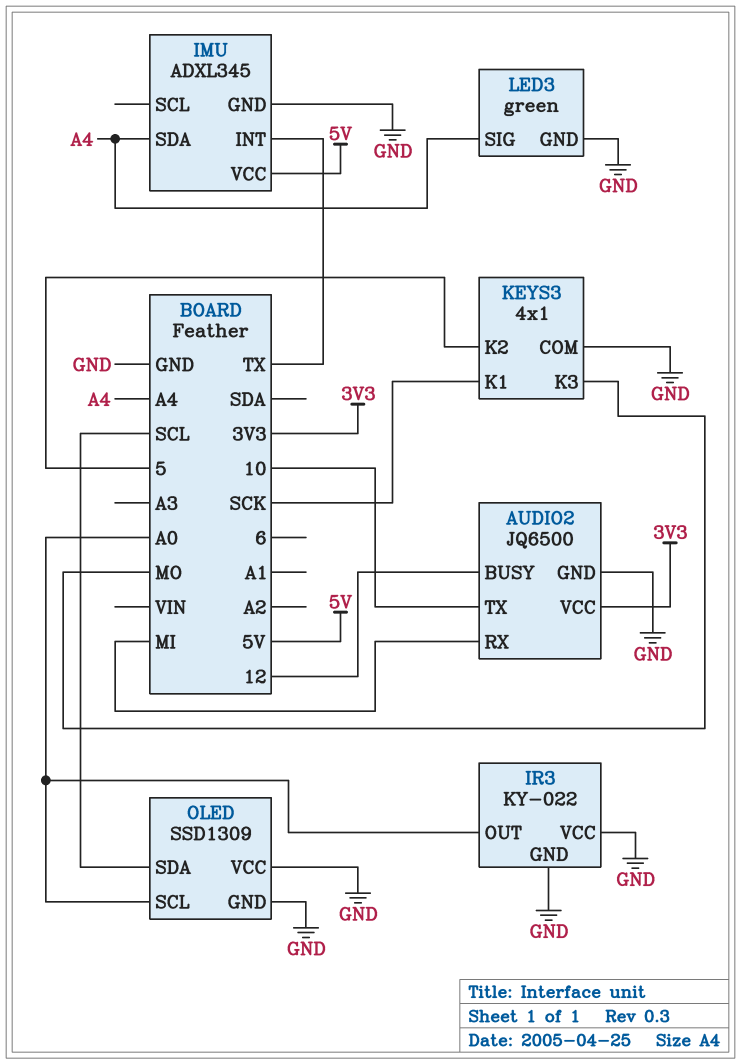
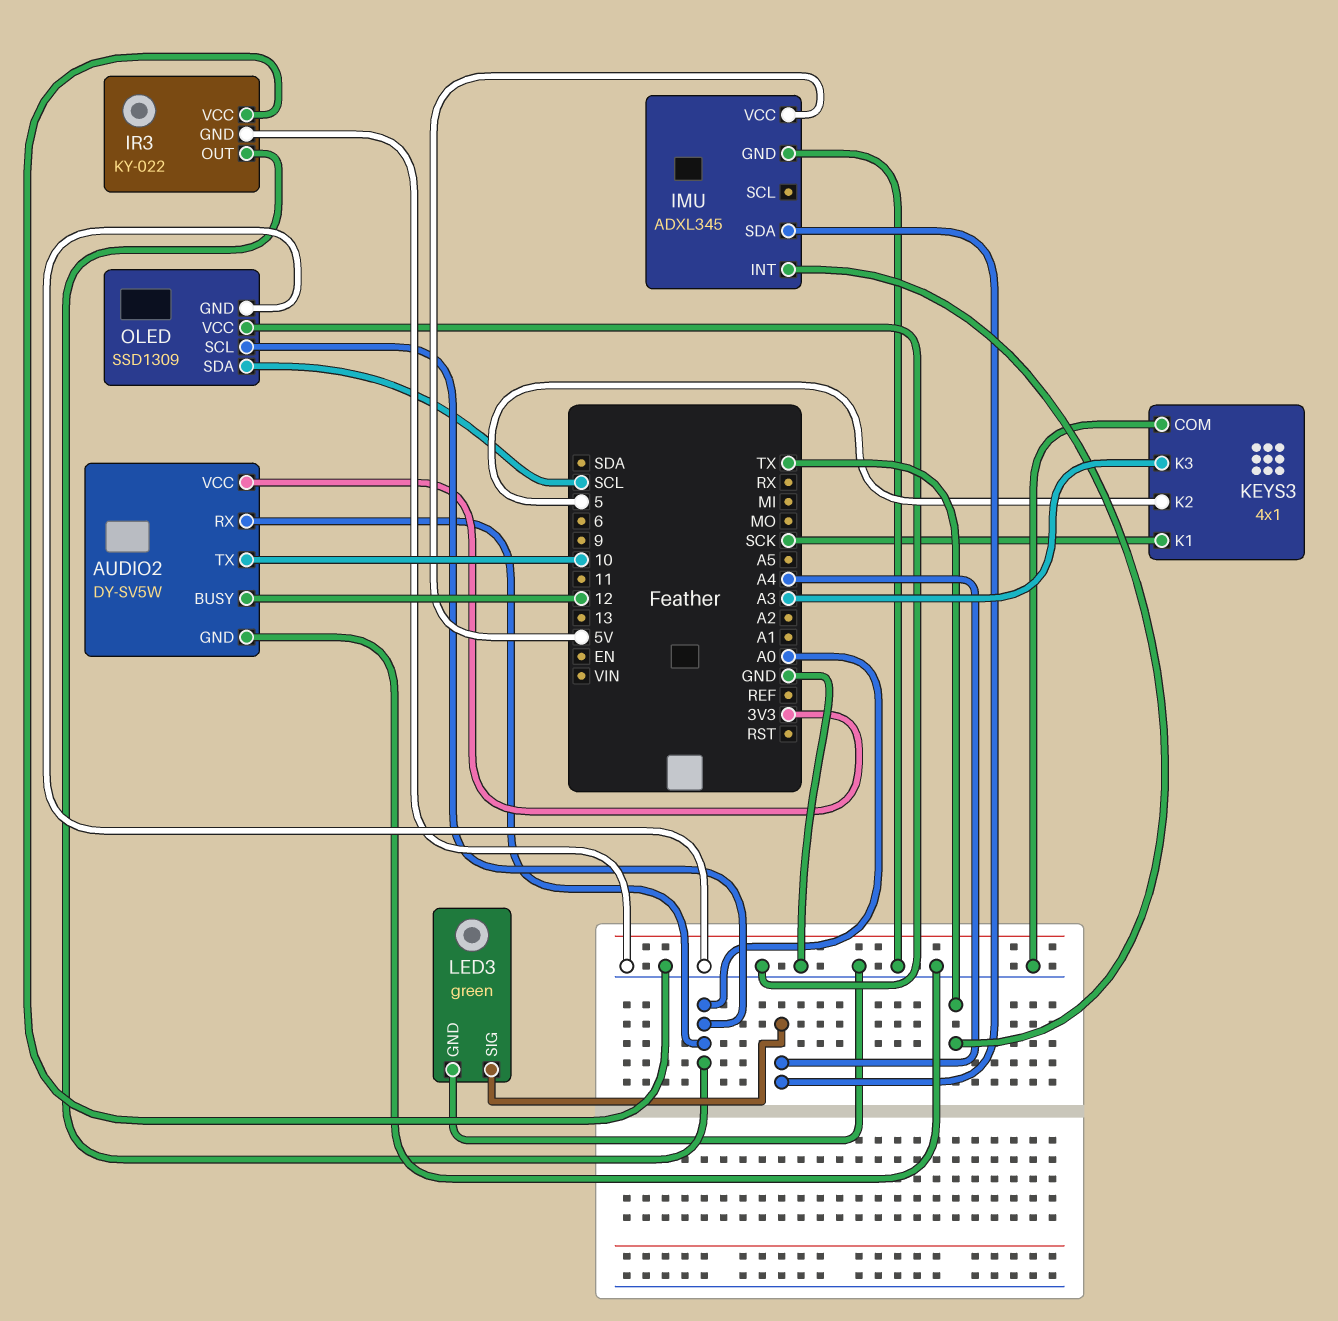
AUDIO2: JQ6500 -> DY-SV5W
AUDIO2 pin RX: MI -> A0
KEYS3 pin K3: MO -> A3

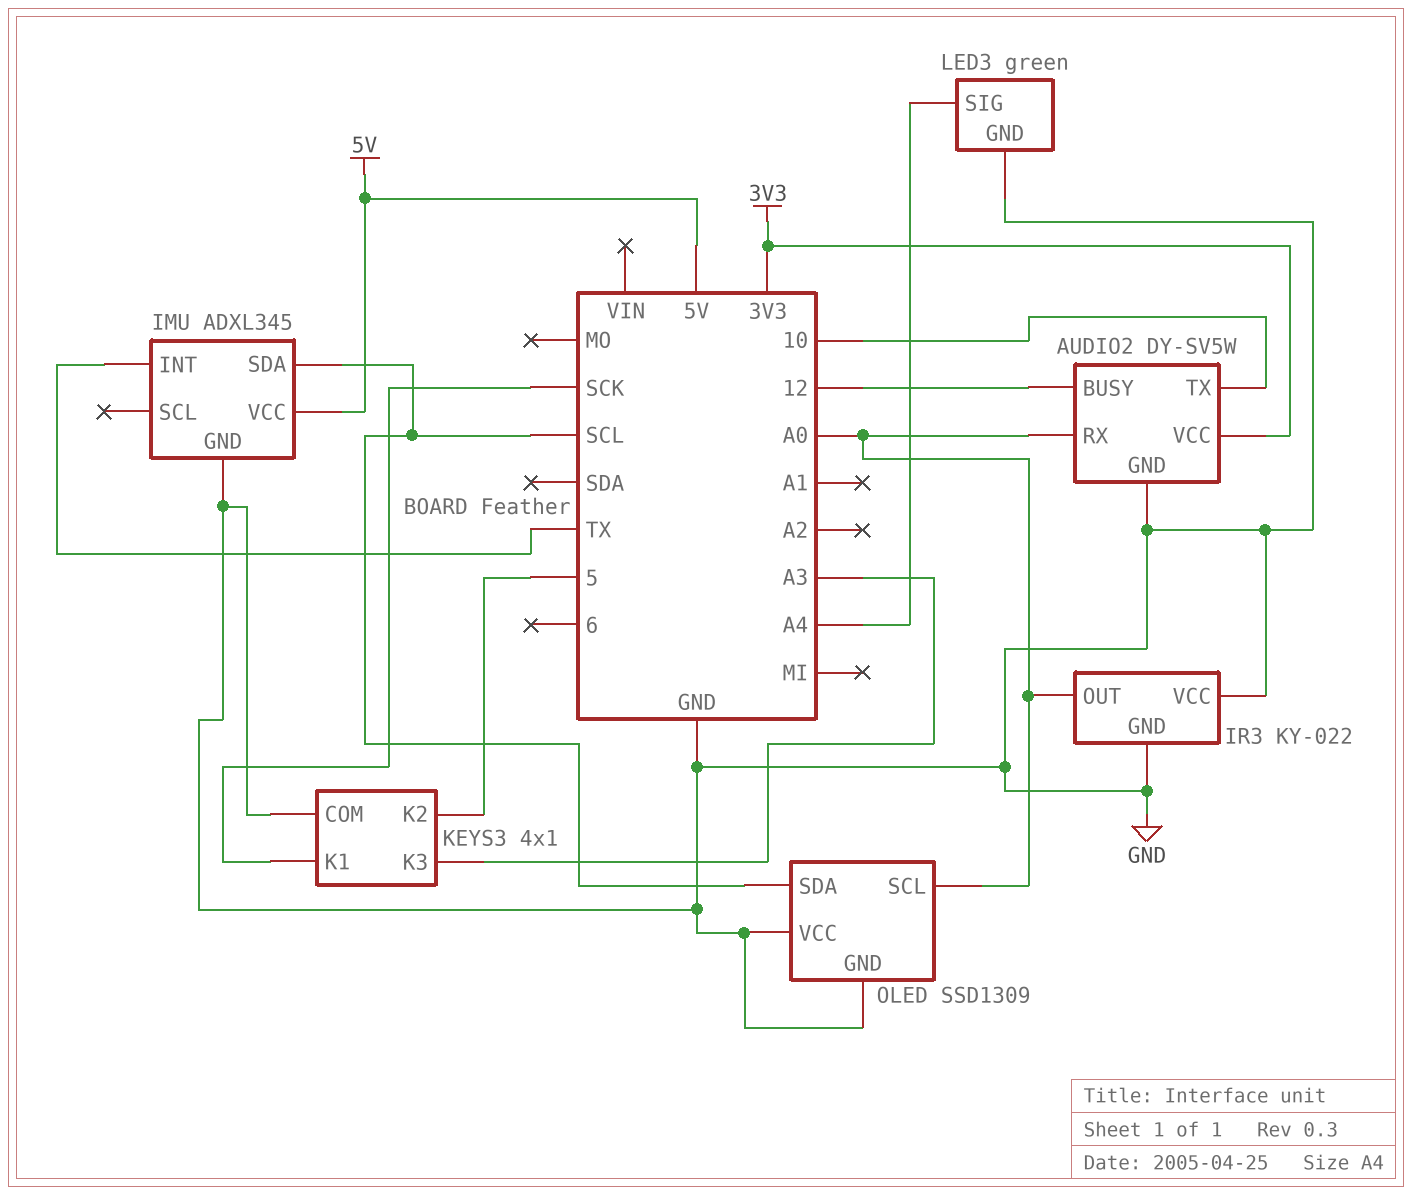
IMU pin SDA: A4 -> SCL

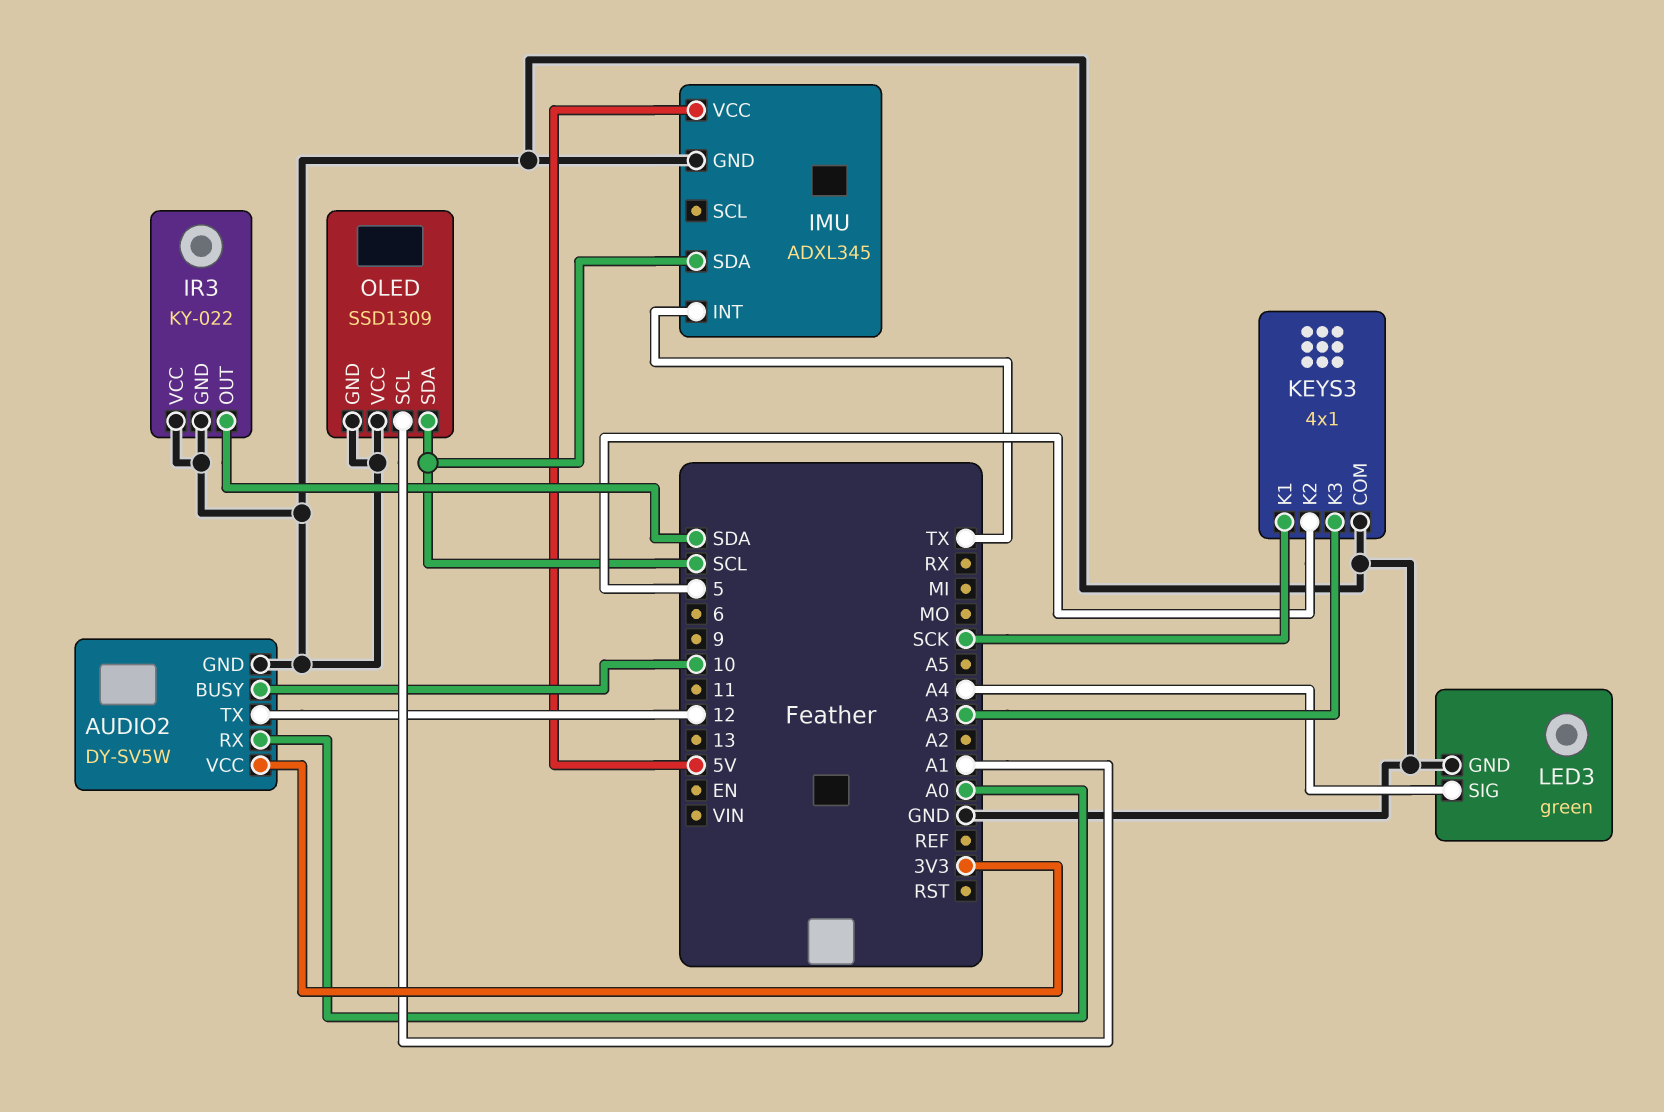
AUDIO2 pin BUSY: 12 -> 10
AUDIO2 pin TX: 10 -> 12
IR3 pin OUT: A0 -> SDA
OLED pin SCL: A0 -> A1

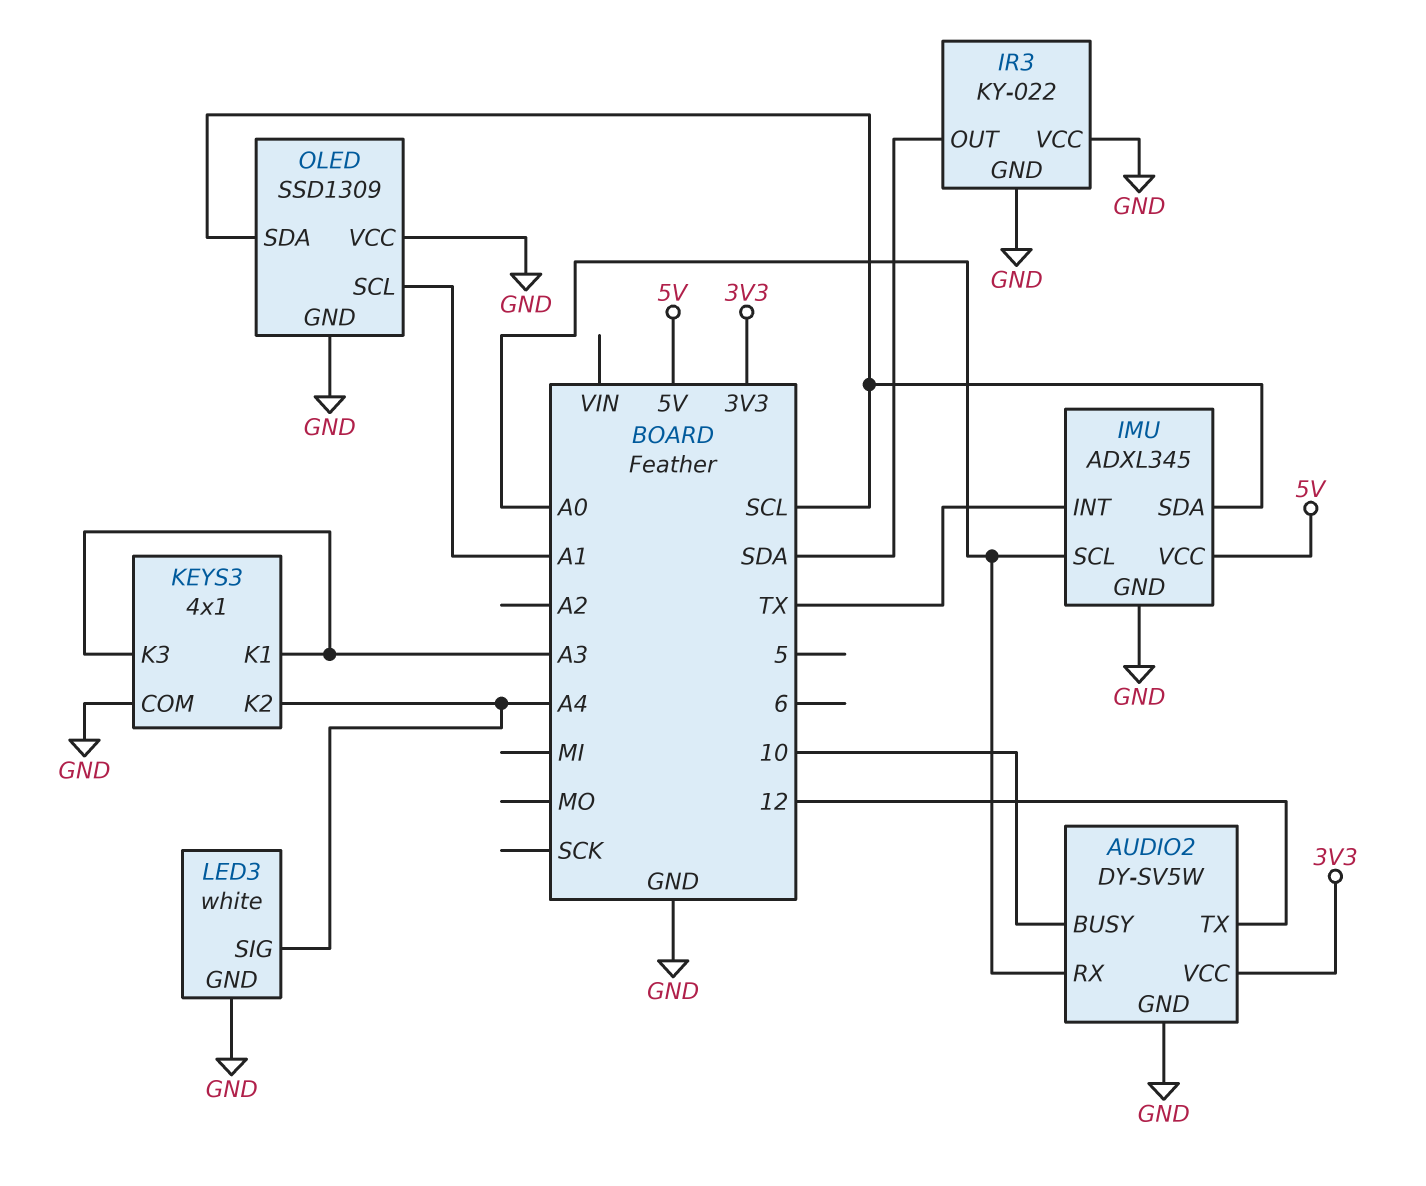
IMU pin SCL: none -> A0
KEYS3 pin K1: SCK -> A3
KEYS3 pin K2: 5 -> A4
LED3: green -> white

